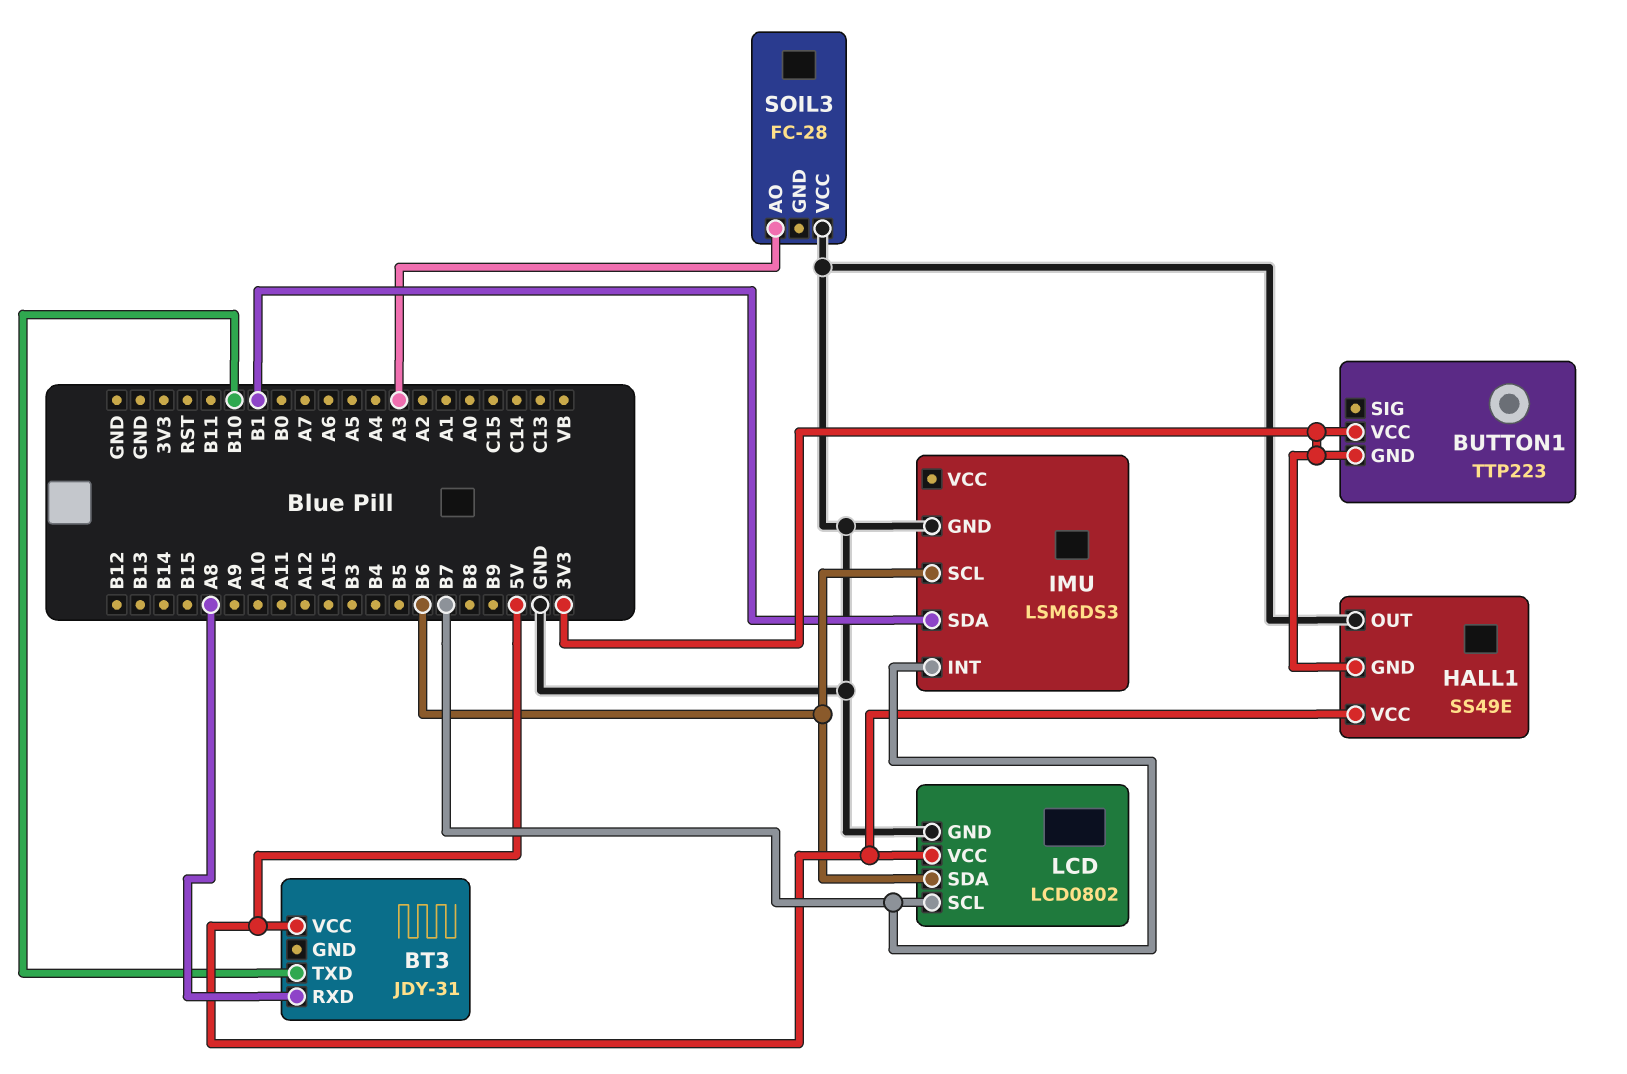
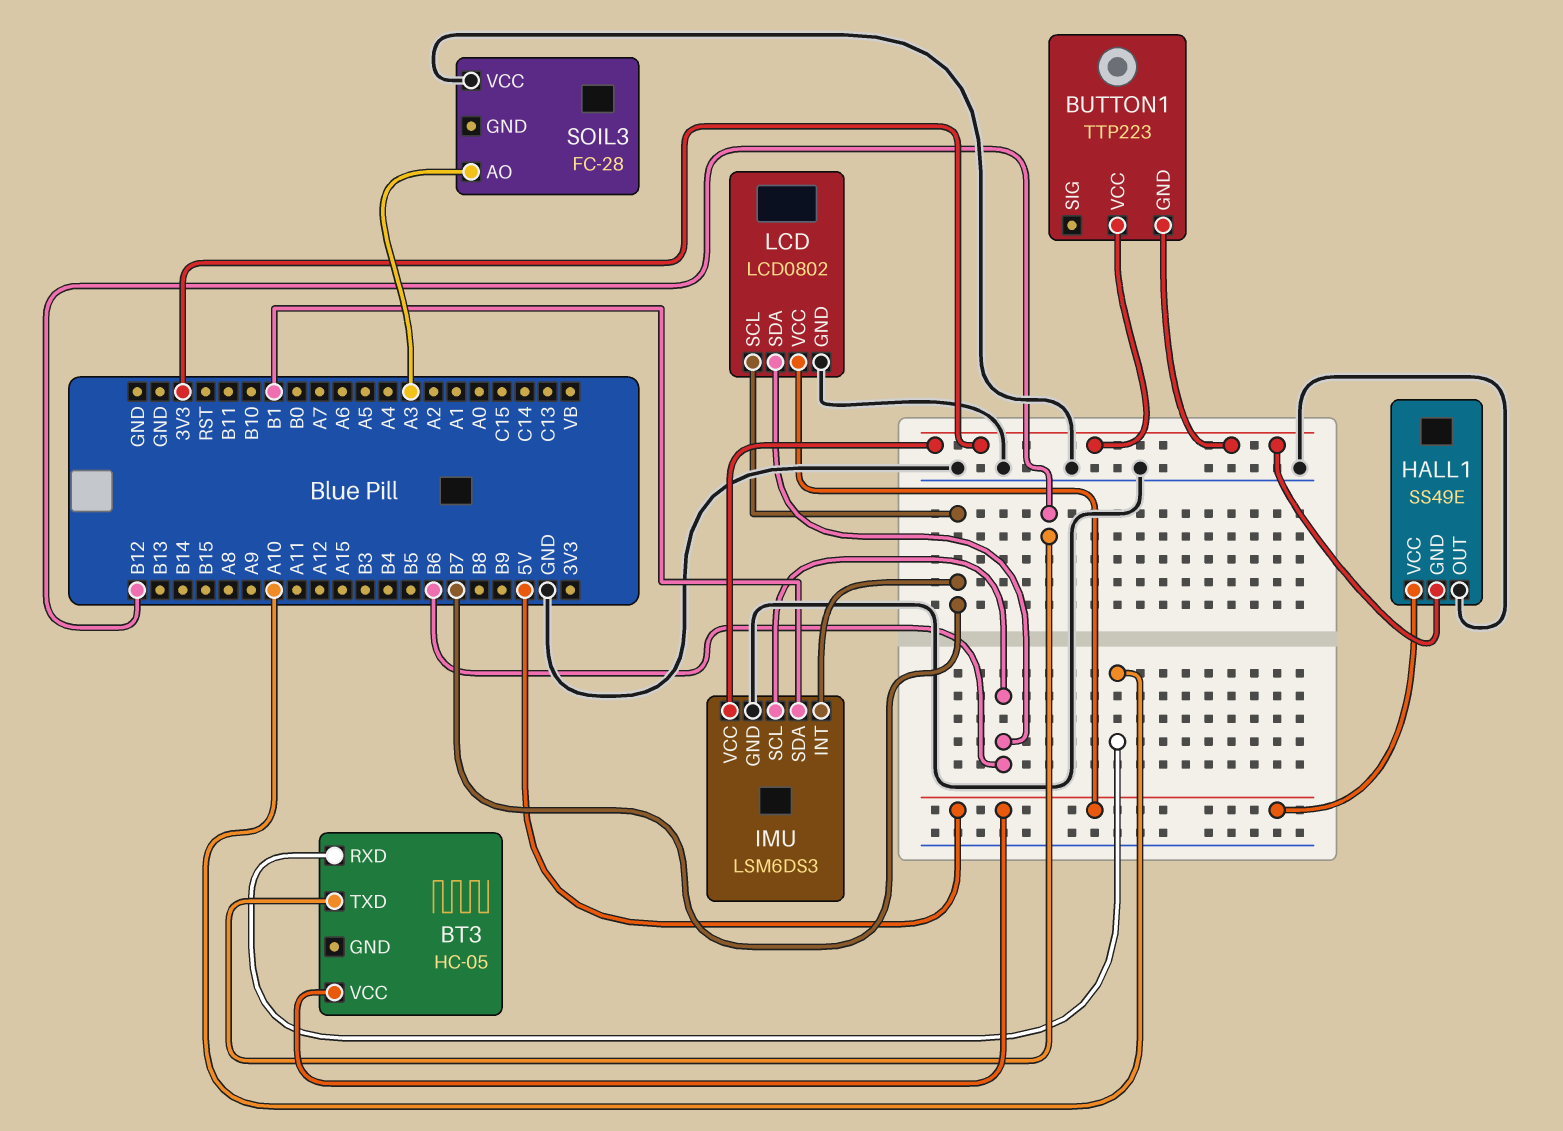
BT3: JDY-31 -> HC-05
BT3 pin RXD: A8 -> A10
BT3 pin TXD: B10 -> B12
IMU pin VCC: none -> 3V3

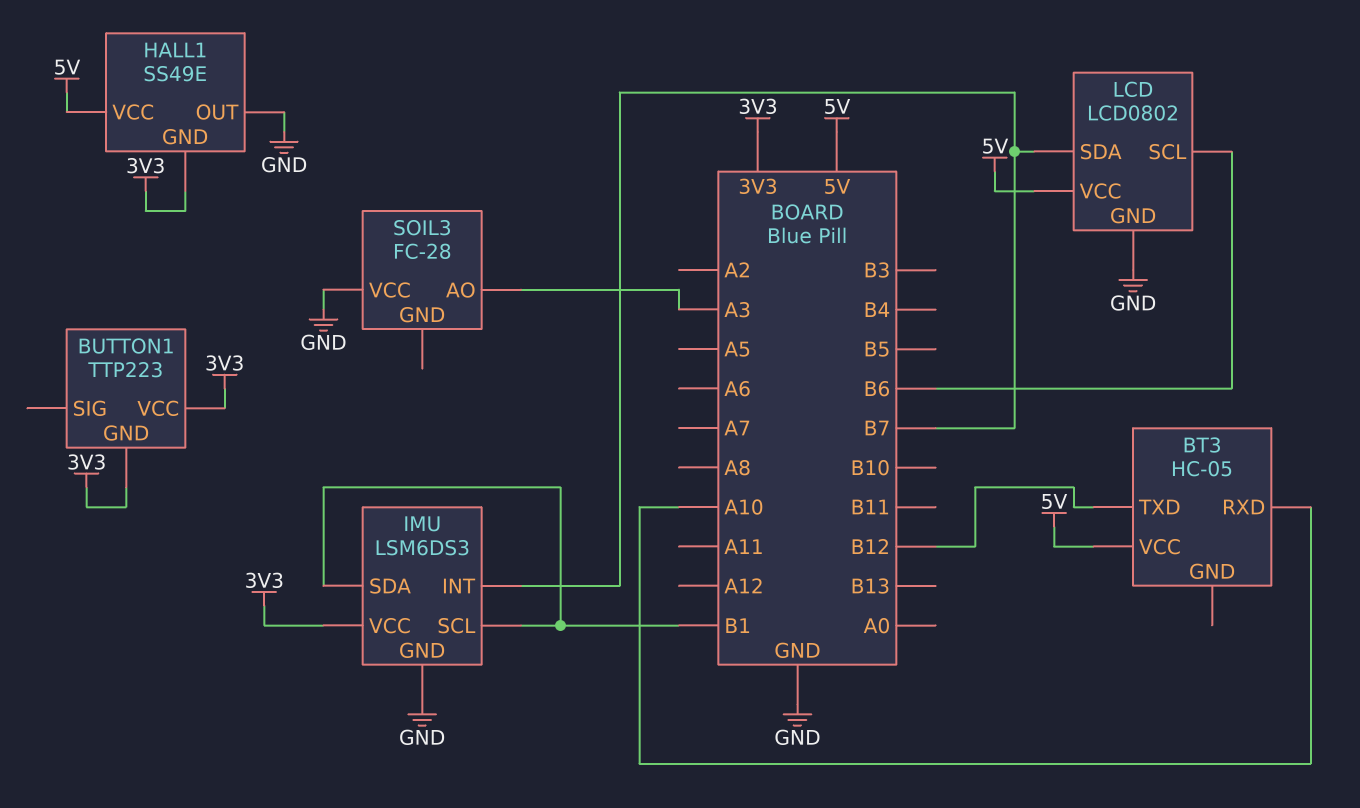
IMU pin SCL: B6 -> B1
LCD pin SCL: B7 -> B6
LCD pin SDA: B6 -> B7

